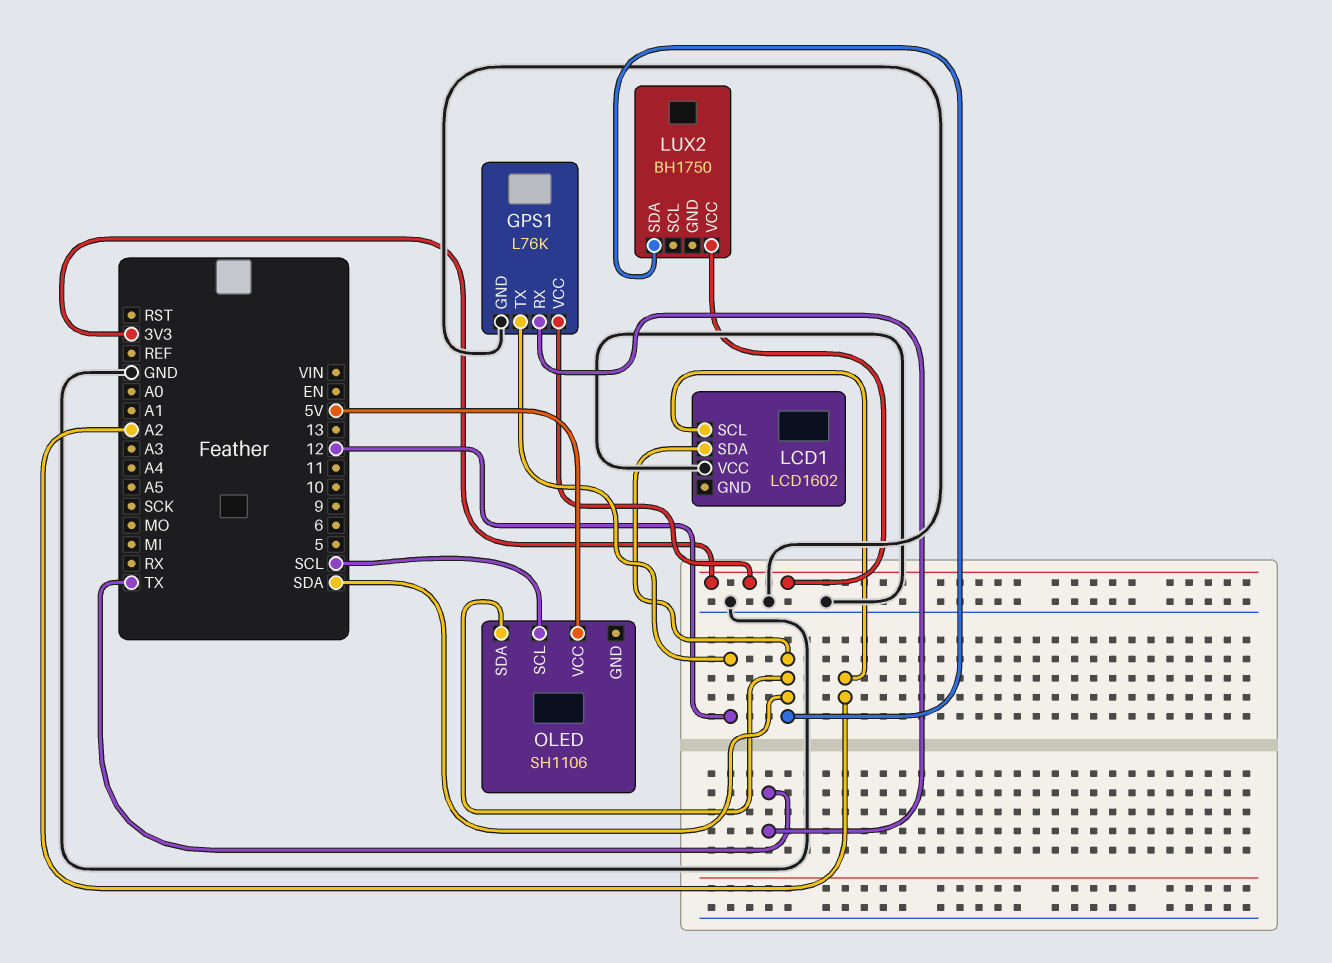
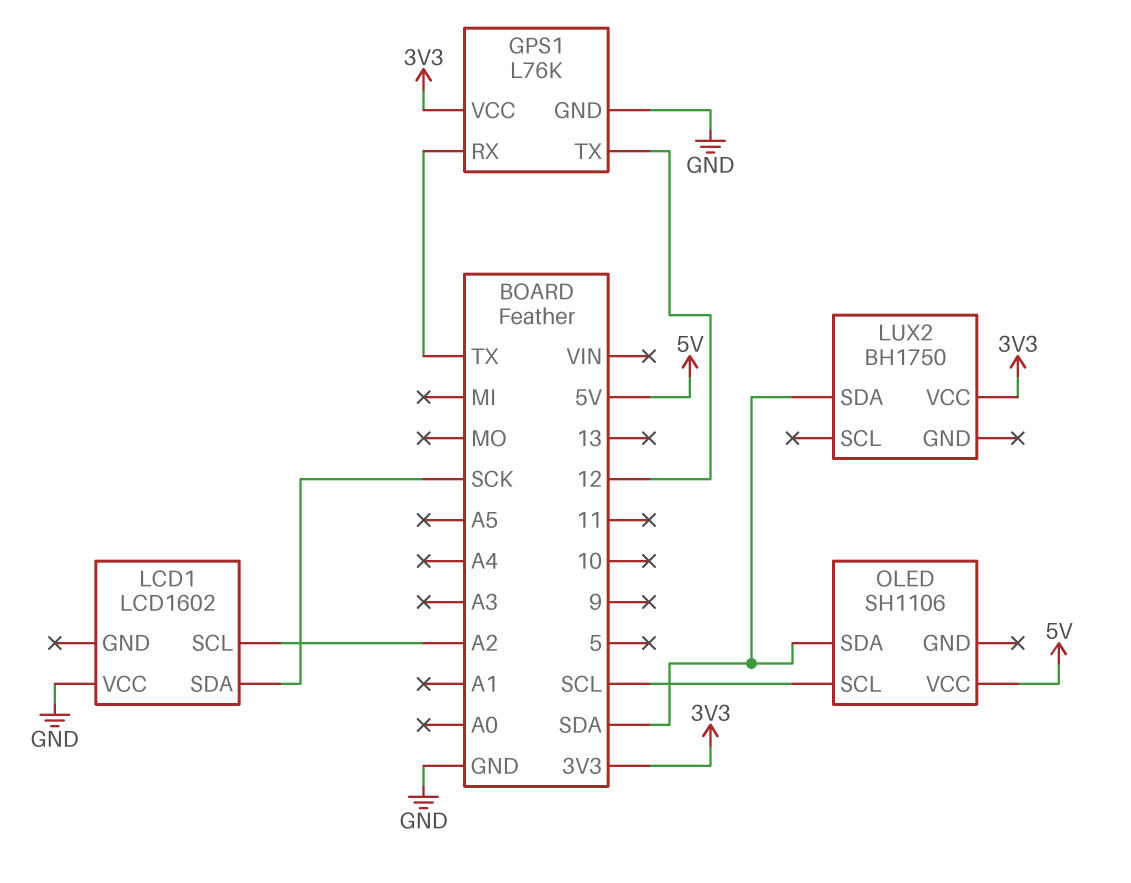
LCD1 pin SDA: SDA -> SCK

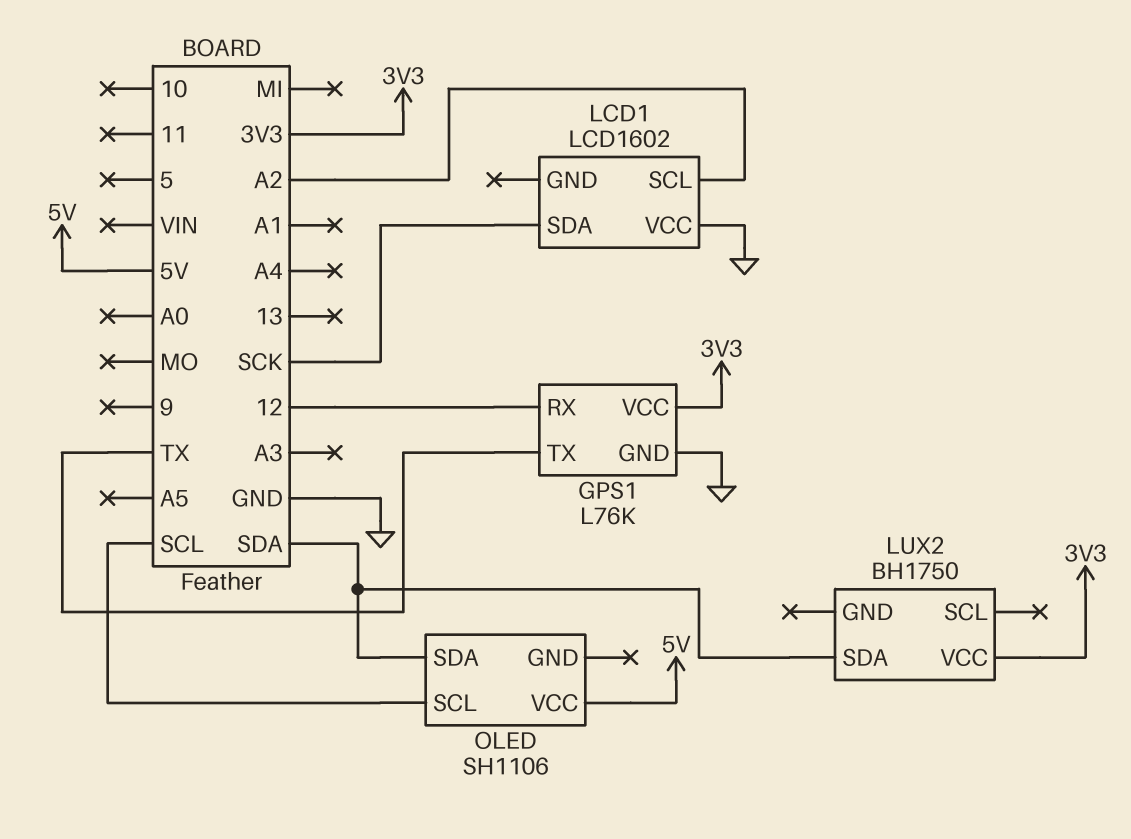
GPS1 pin RX: TX -> 12
GPS1 pin TX: 12 -> TX

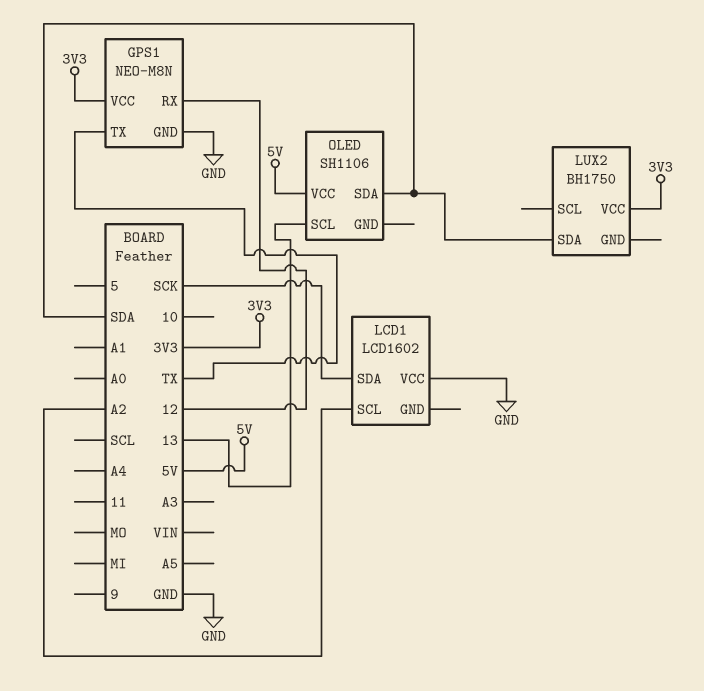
GPS1: L76K -> NEO-M8N
OLED pin SCL: SCL -> 13

